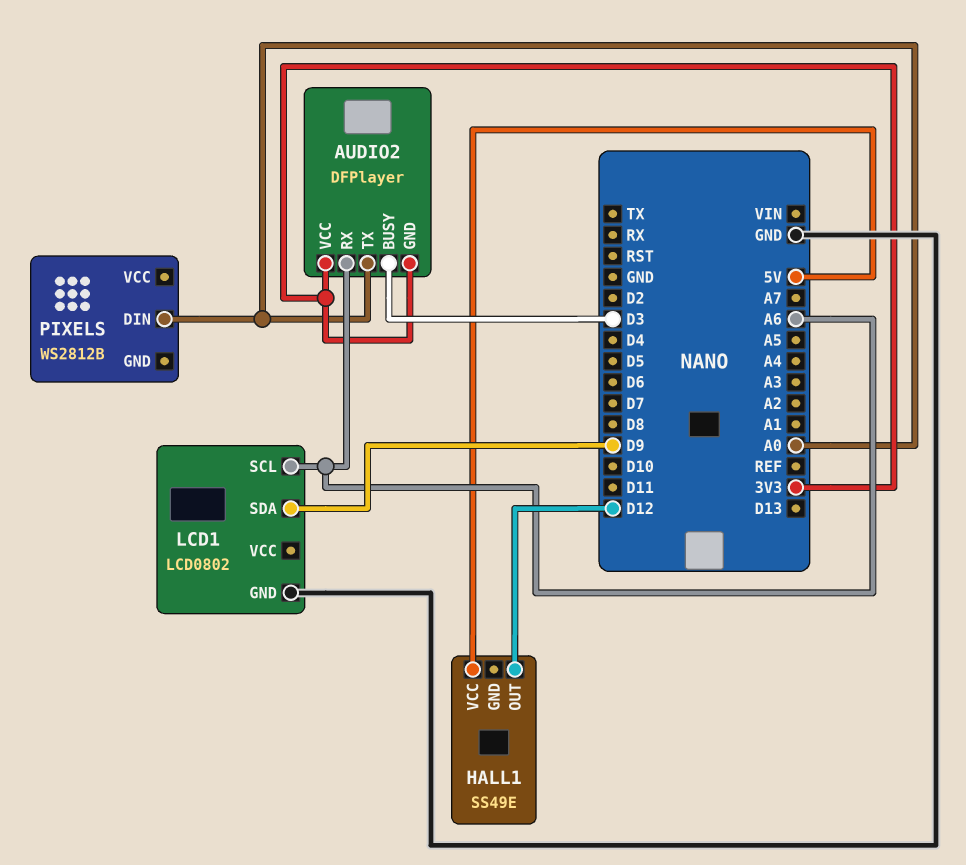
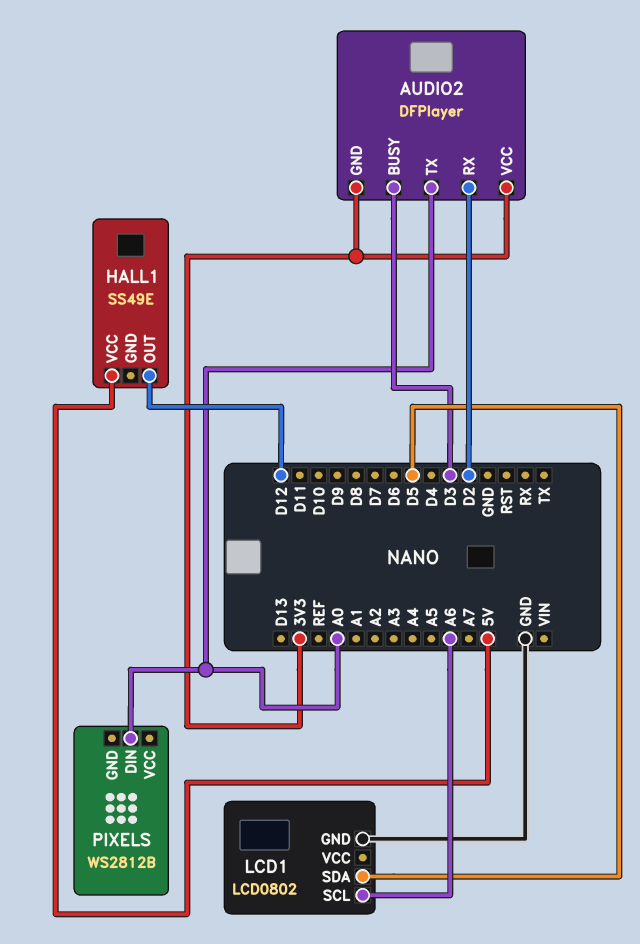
AUDIO2 pin RX: A6 -> D2
LCD1 pin SDA: D9 -> D5

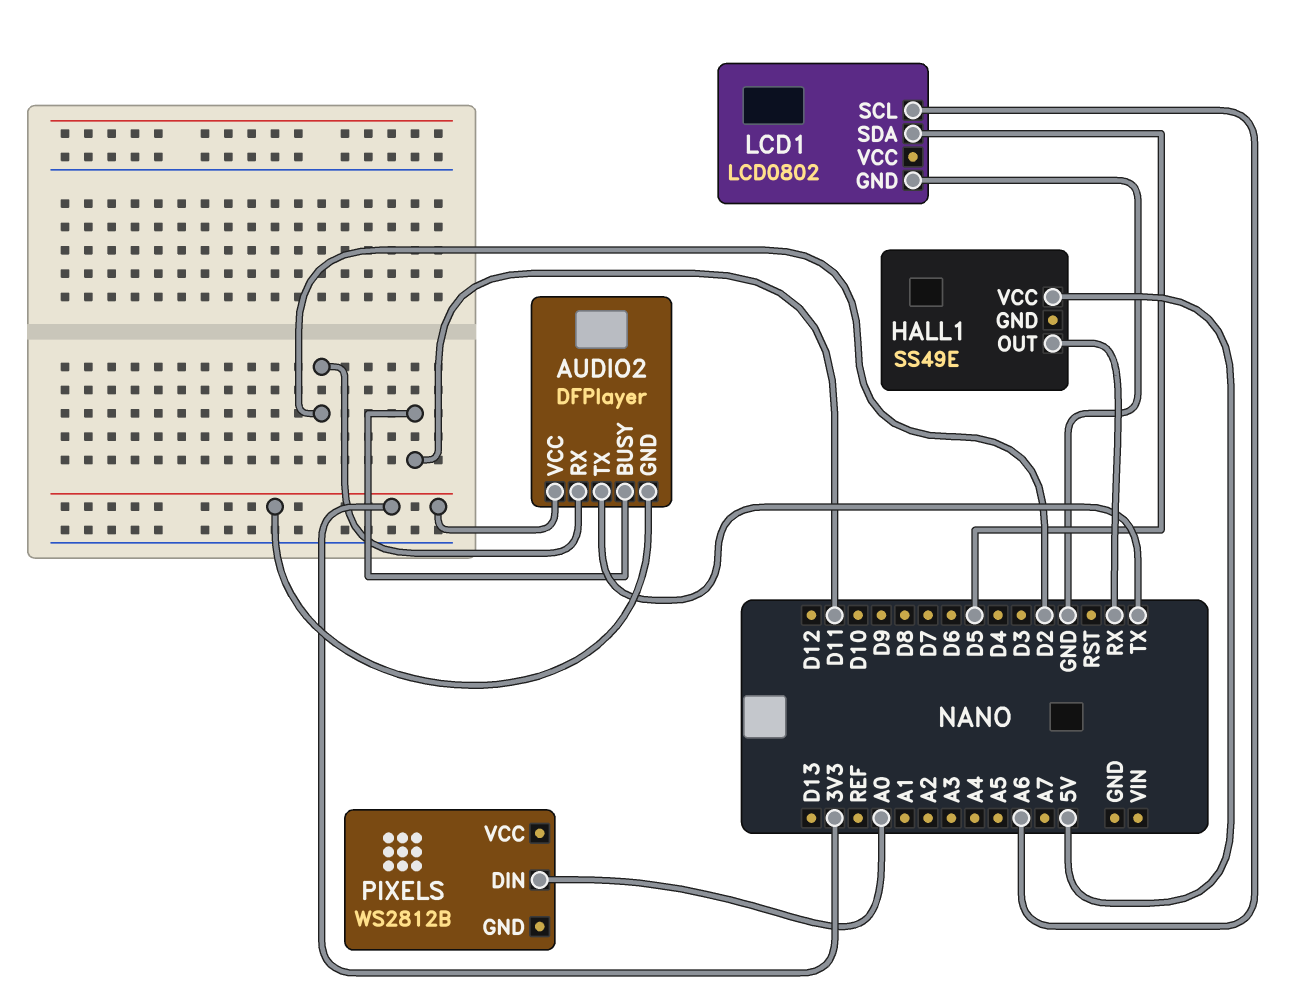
AUDIO2 pin BUSY: D3 -> D11
AUDIO2 pin TX: A0 -> TX
HALL1 pin OUT: D12 -> RX

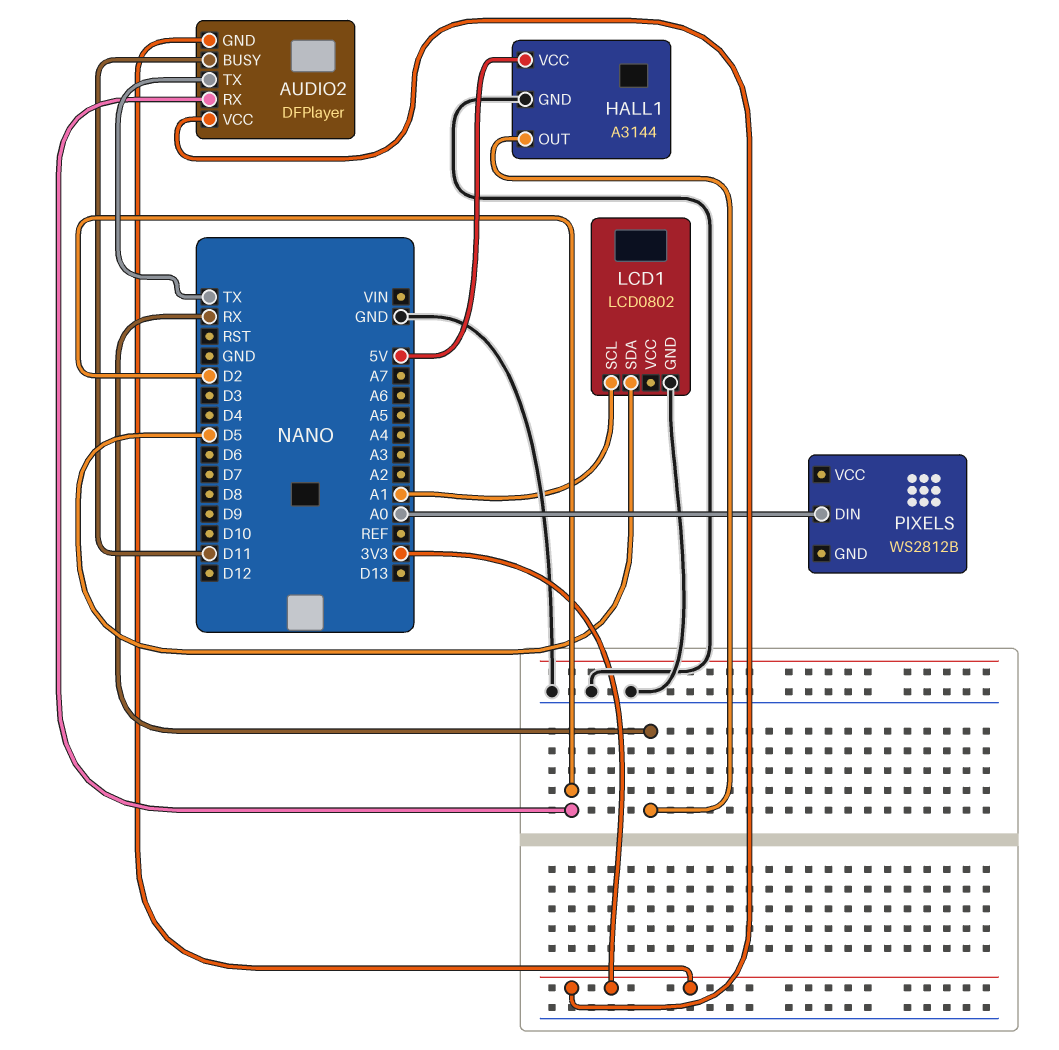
HALL1: SS49E -> A3144
HALL1 pin GND: none -> GND
LCD1 pin SCL: A6 -> A1

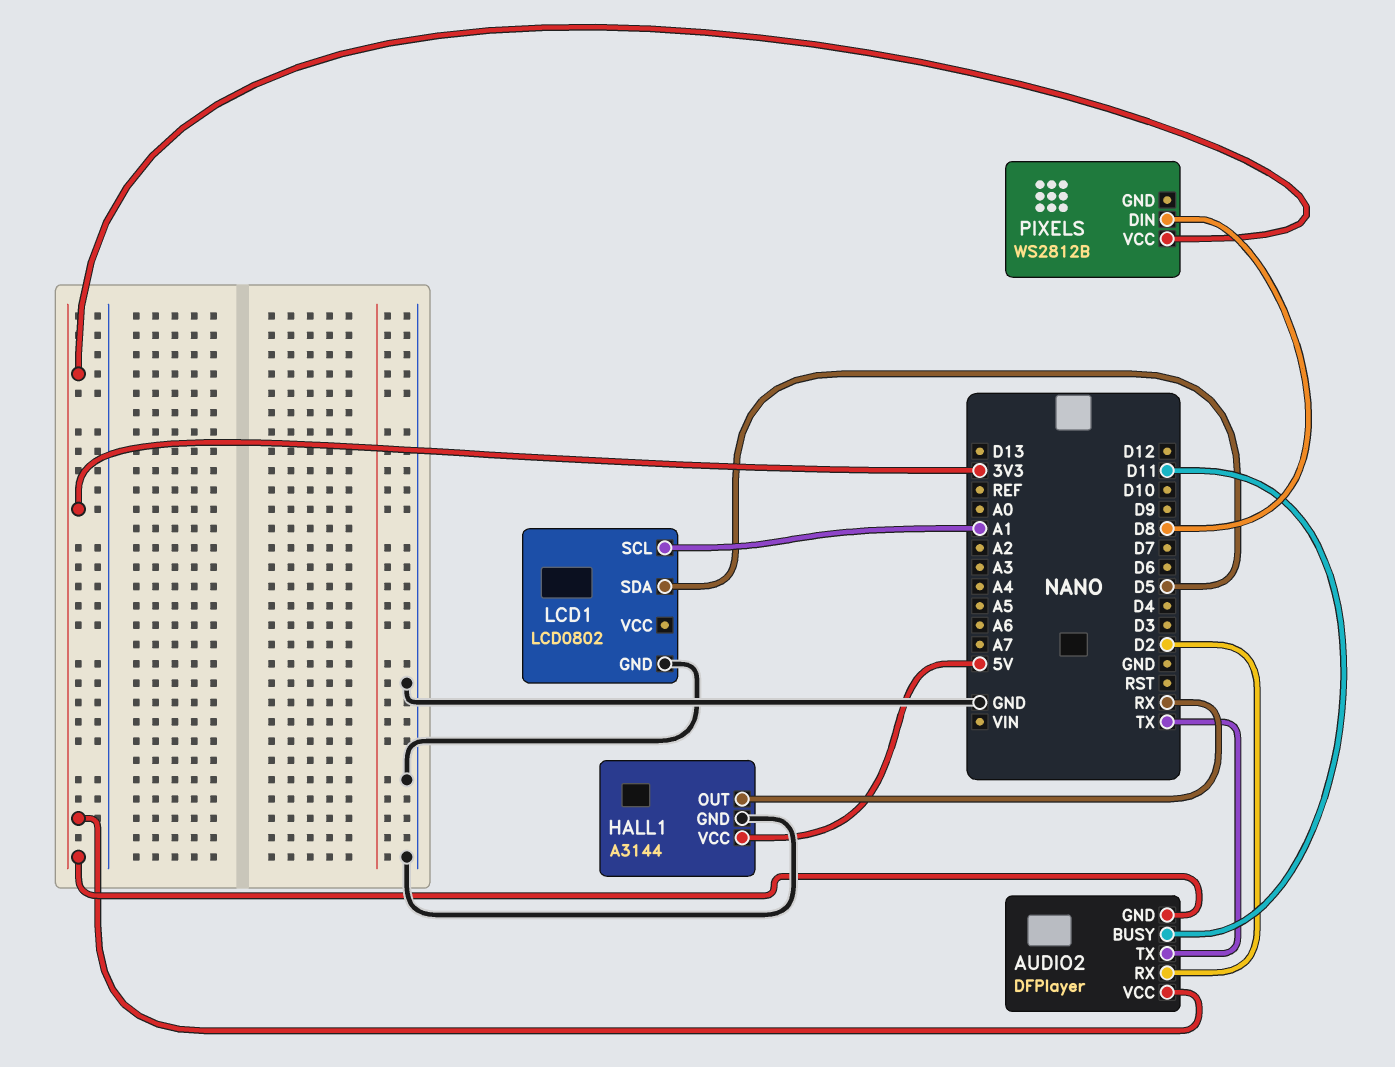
PIXELS pin DIN: A0 -> D8
PIXELS pin VCC: none -> 3V3

